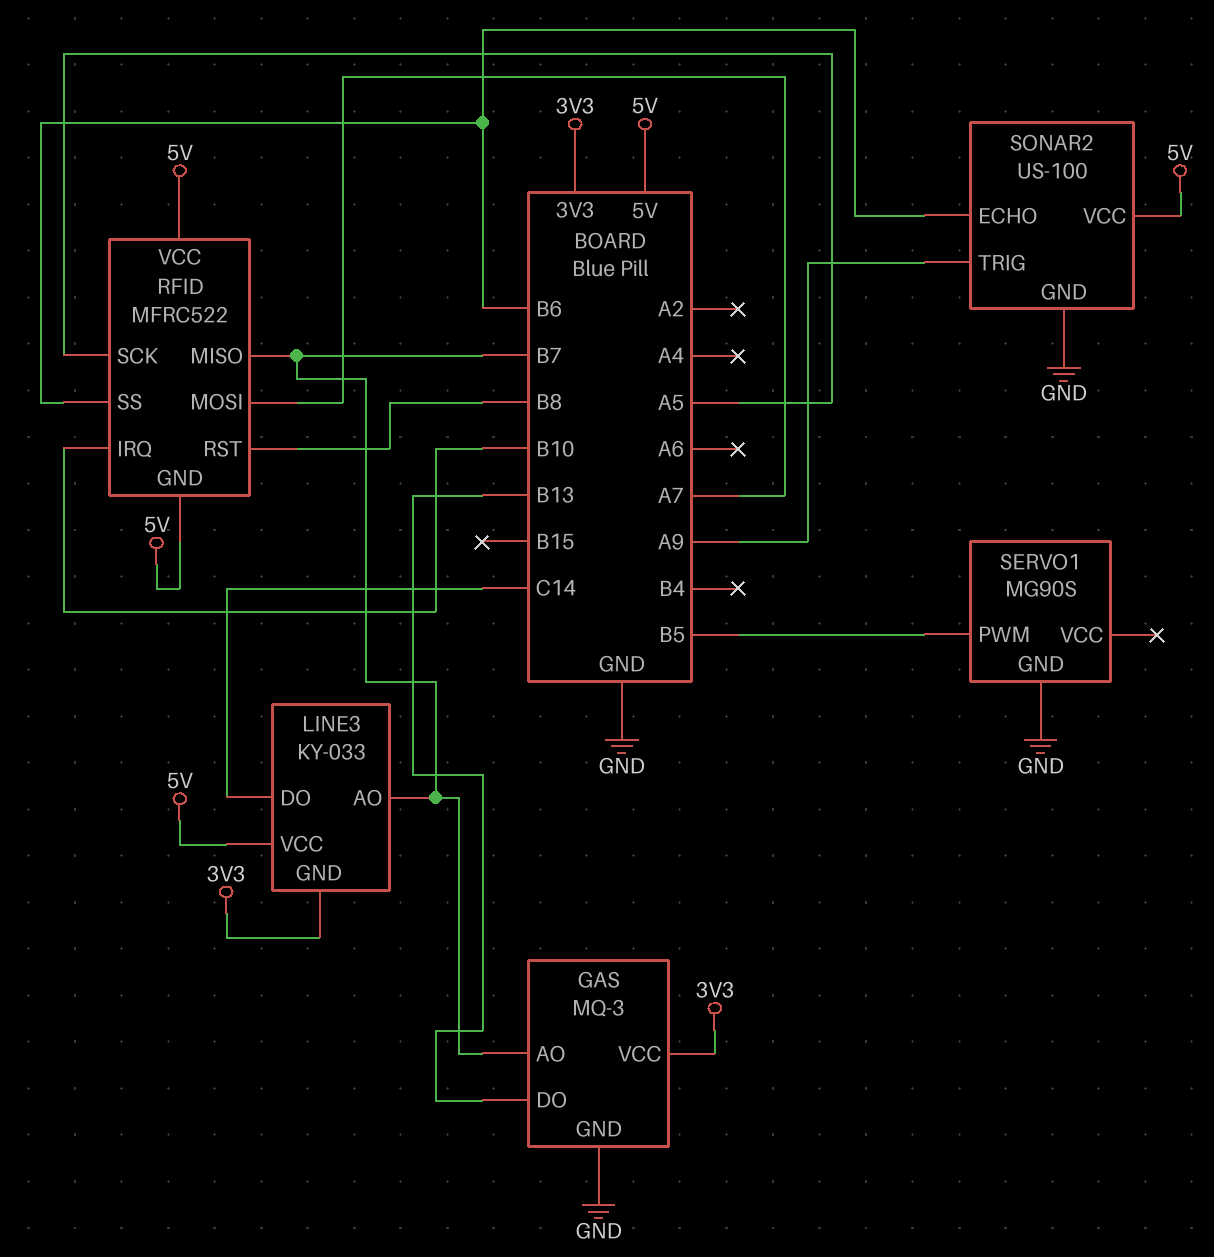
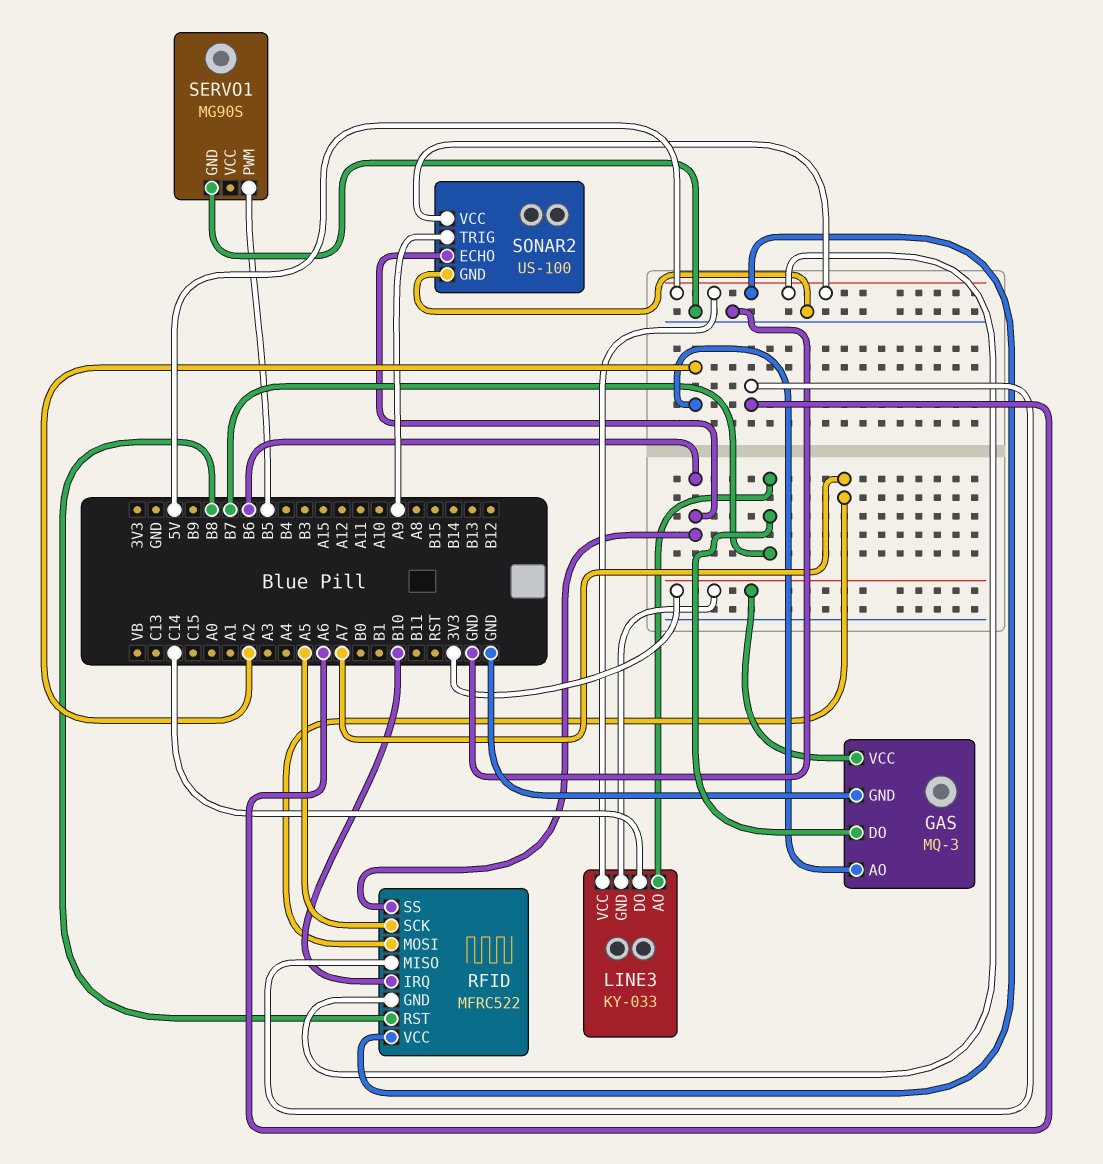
GAS pin AO: B7 -> A2
GAS pin DO: B13 -> B7
RFID pin MISO: B7 -> A6

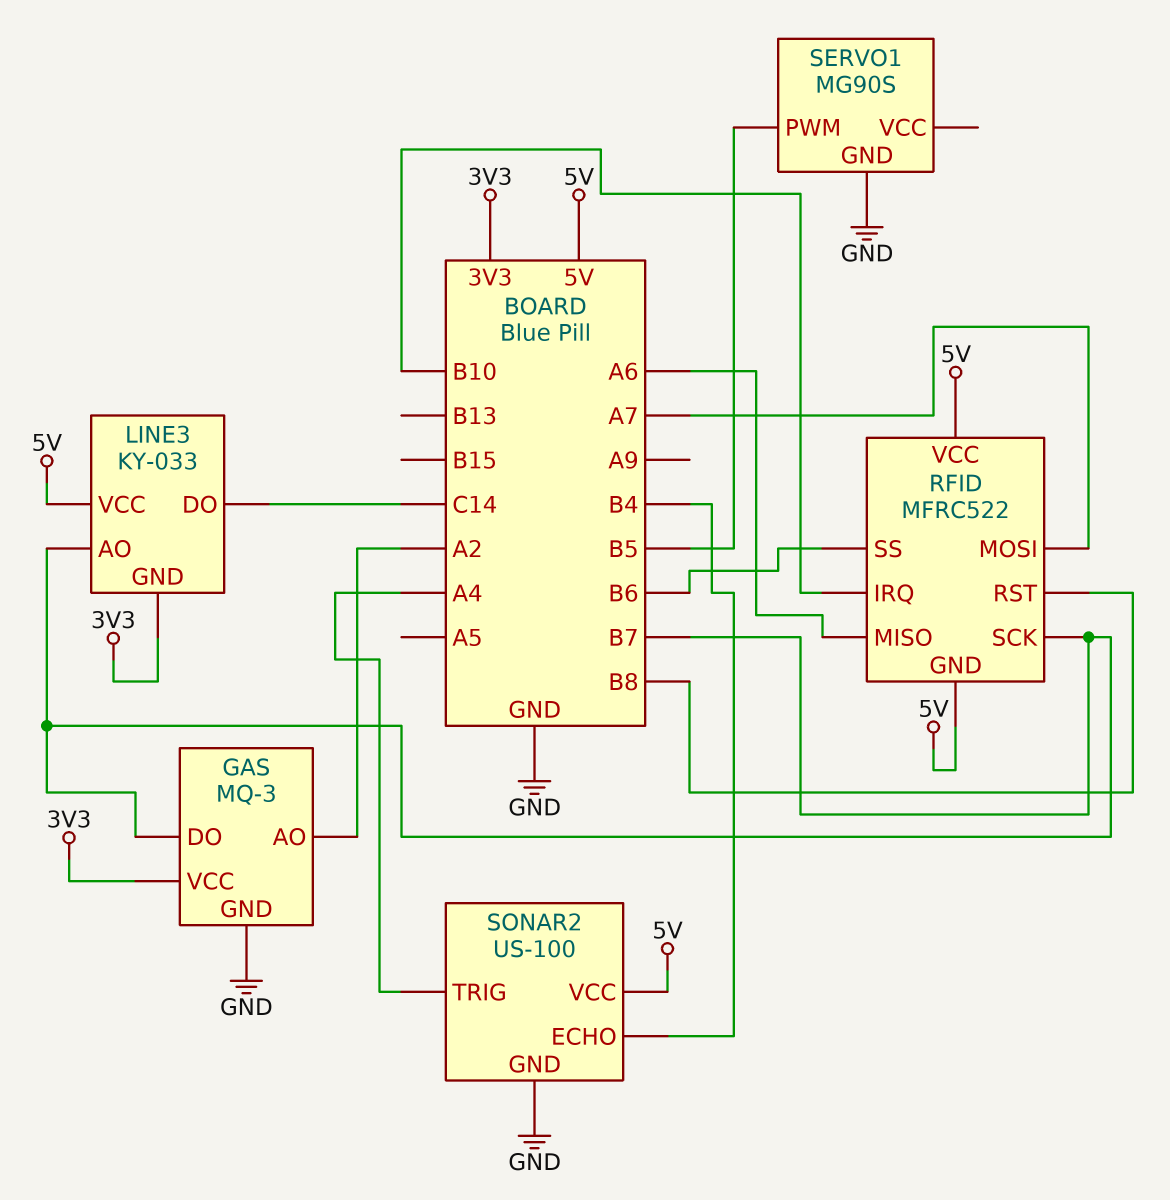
RFID pin SCK: A5 -> B7
SONAR2 pin ECHO: B6 -> B4
SONAR2 pin TRIG: A9 -> A4

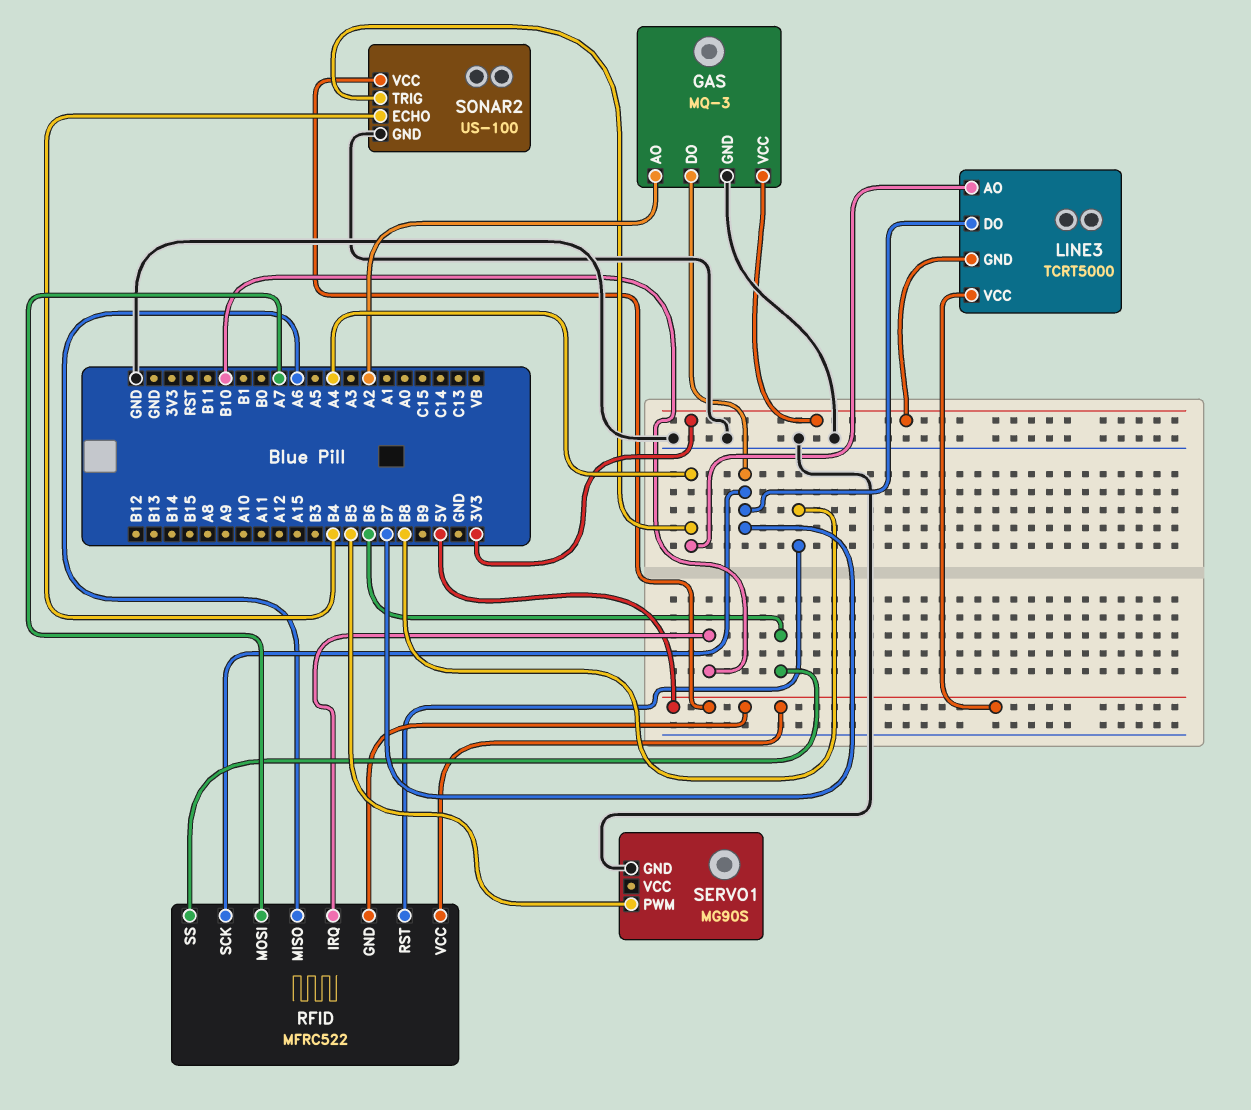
LINE3: KY-033 -> TCRT5000
LINE3 pin AO: B7 -> A4
LINE3 pin DO: C14 -> B7

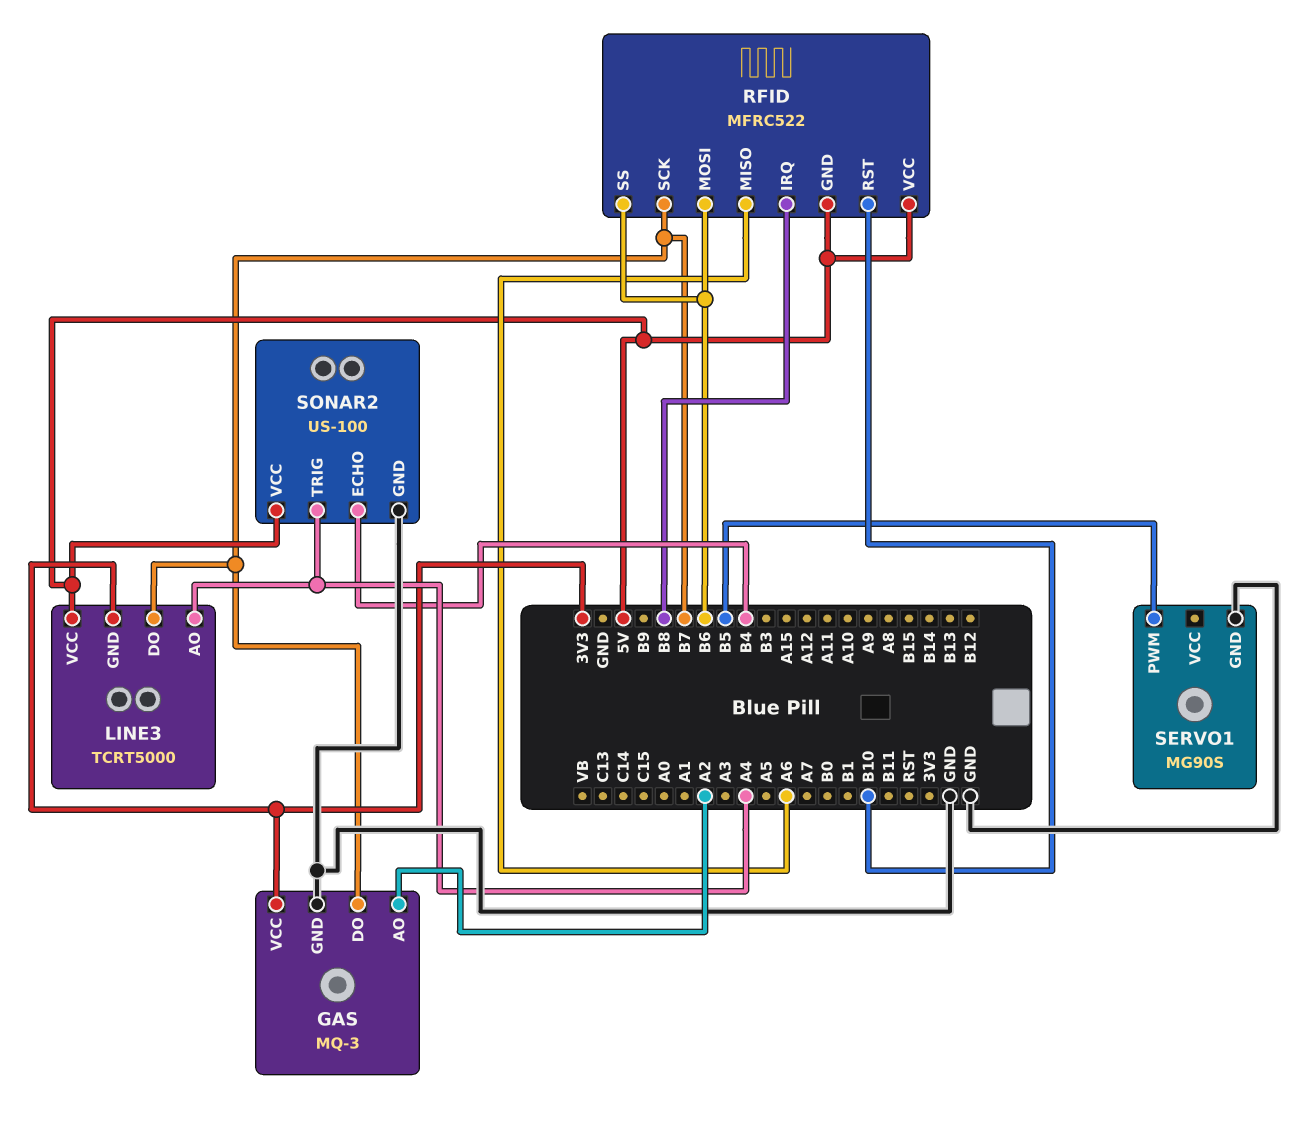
RFID pin IRQ: B10 -> B8
RFID pin MOSI: A7 -> B6
RFID pin RST: B8 -> B10

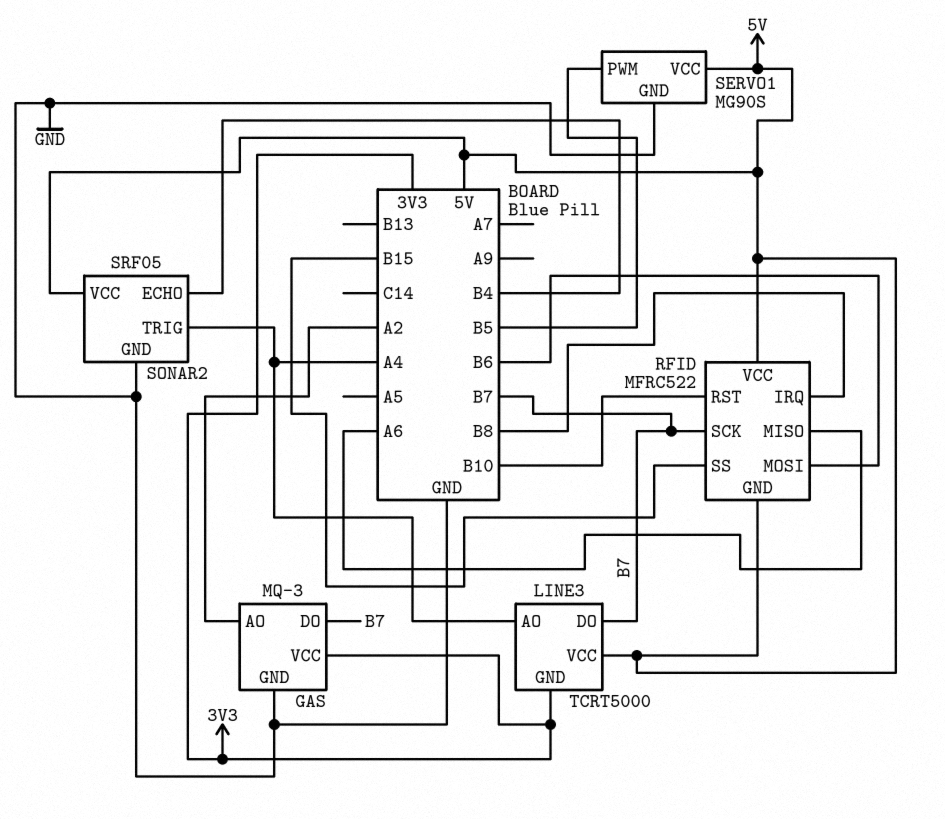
RFID pin SS: B6 -> B15
SERVO1 pin VCC: none -> 5V
SONAR2: US-100 -> SRF05

